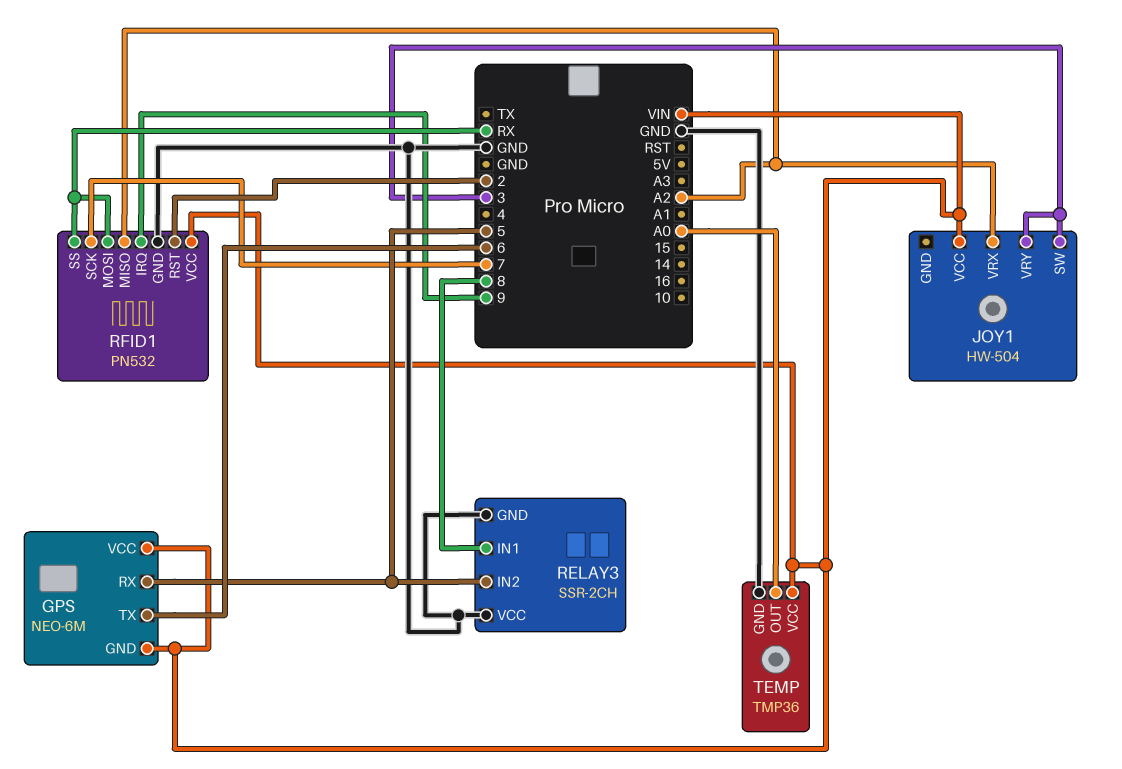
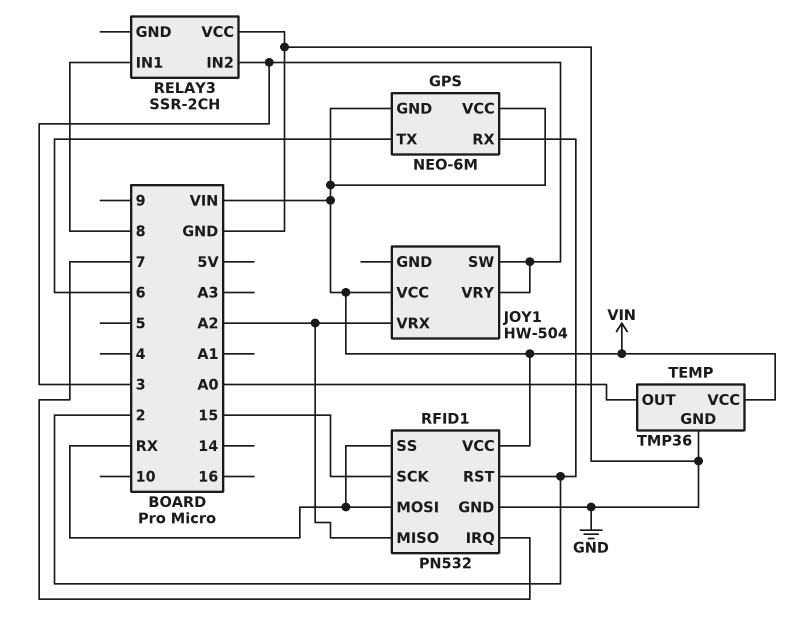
GPS pin RX: 5 -> 2
RELAY3 pin GND: GND -> none
RELAY3 pin IN2: 5 -> 3
RFID1 pin IRQ: 9 -> 7
RFID1 pin SCK: 7 -> 15

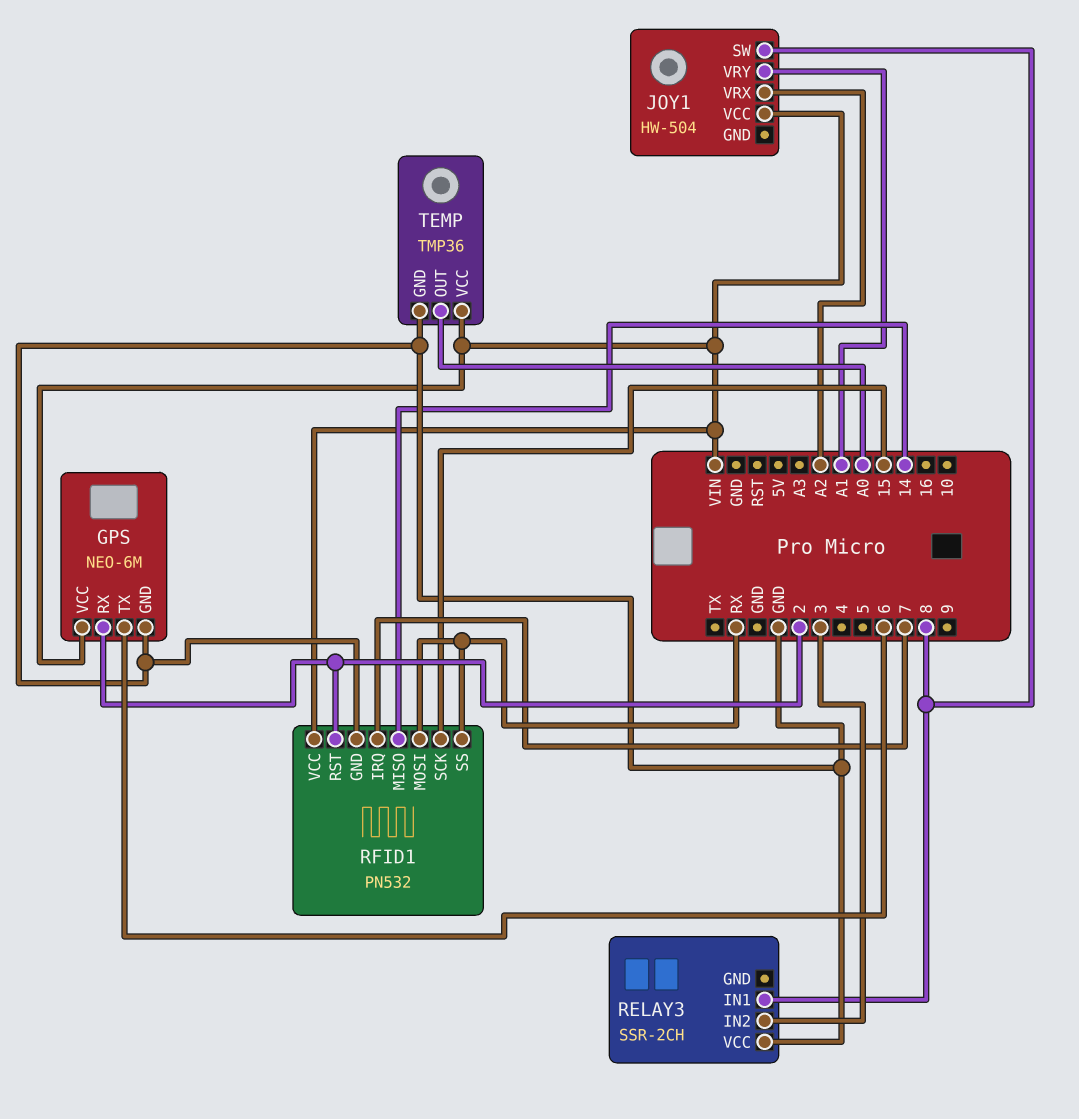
GPS pin GND: VIN -> GND
JOY1 pin SW: 3 -> 8
JOY1 pin VRY: 3 -> A1
RFID1 pin MISO: A2 -> 14

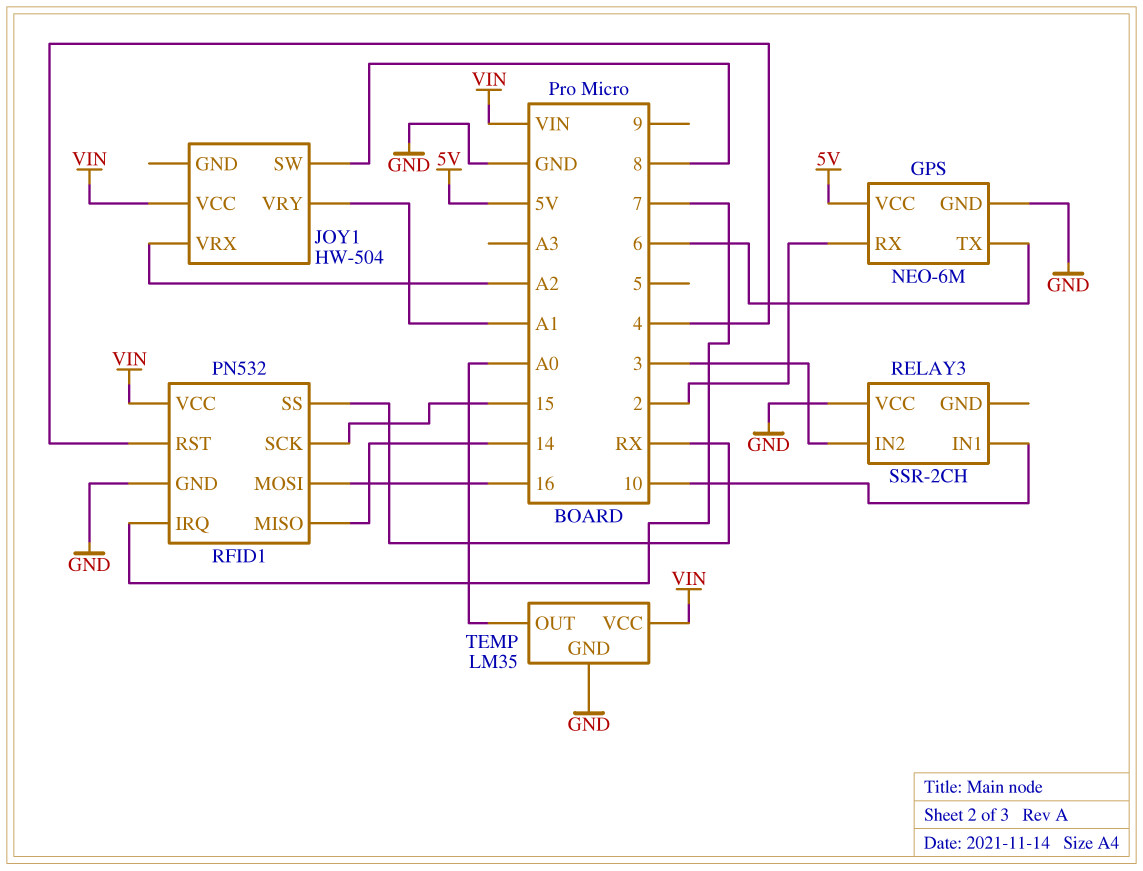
GPS pin VCC: VIN -> 5V
RELAY3 pin IN1: 8 -> 10
RFID1 pin MOSI: RX -> 16
RFID1 pin RST: 2 -> 4
TEMP: TMP36 -> LM35

